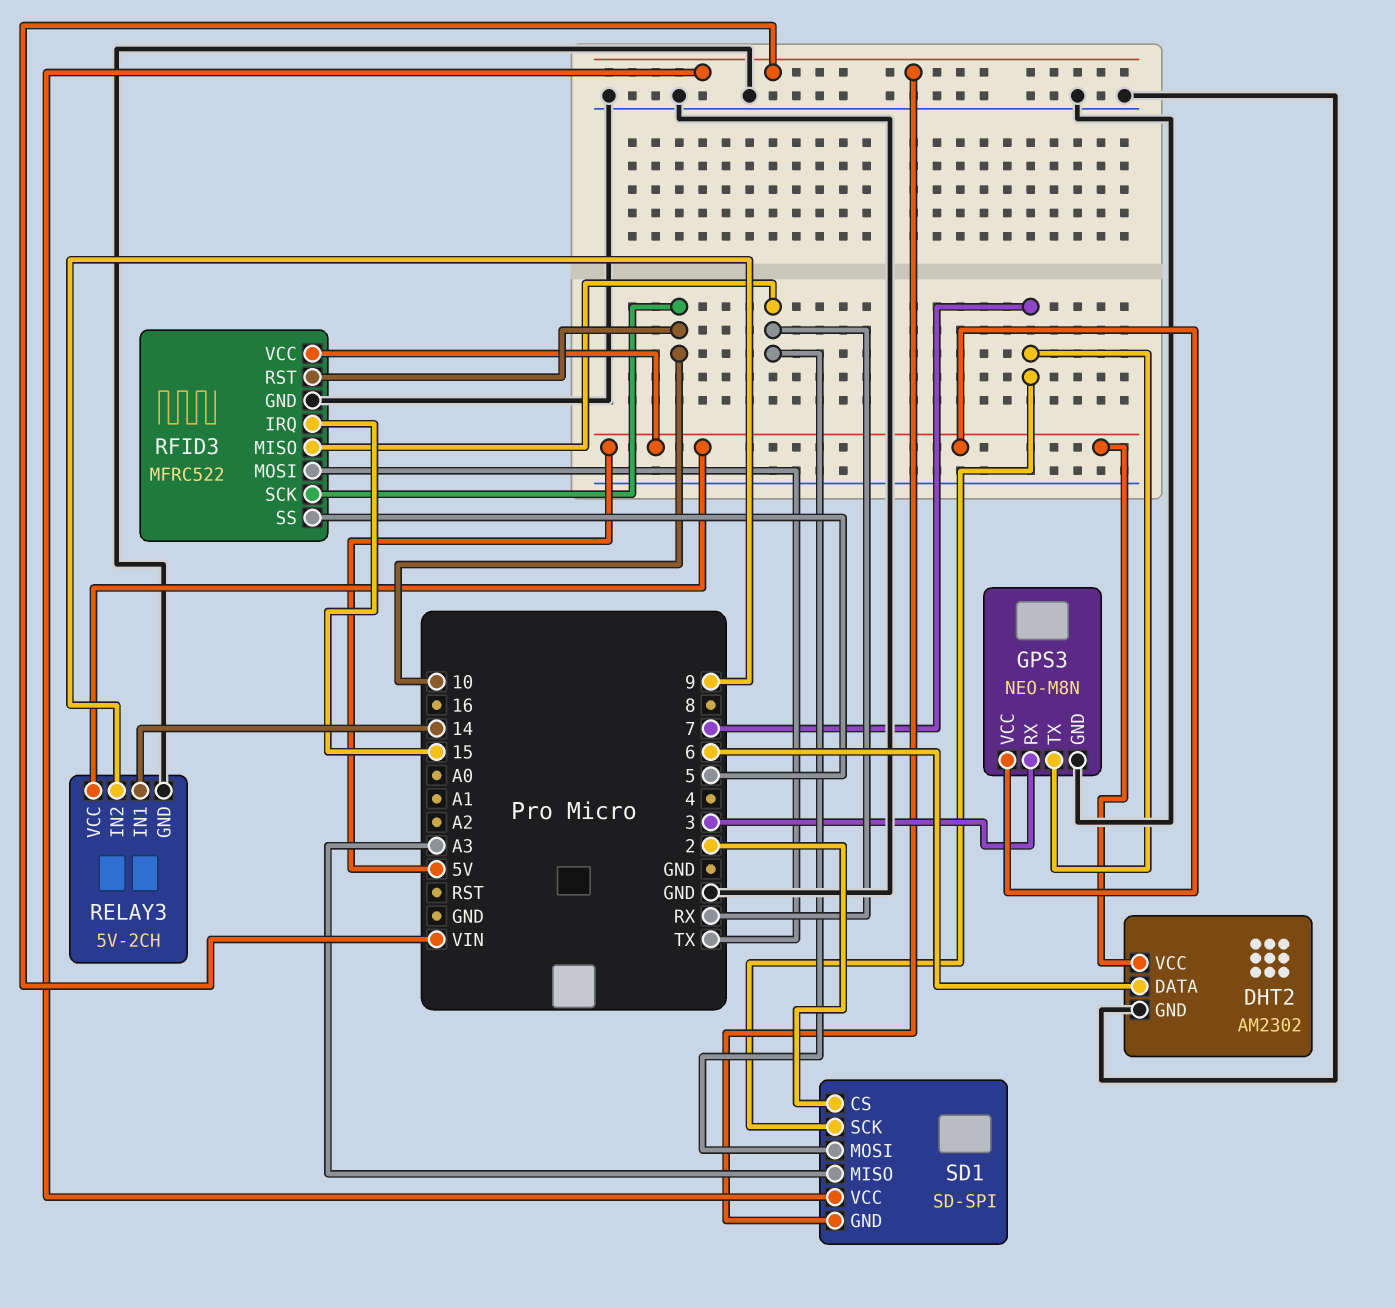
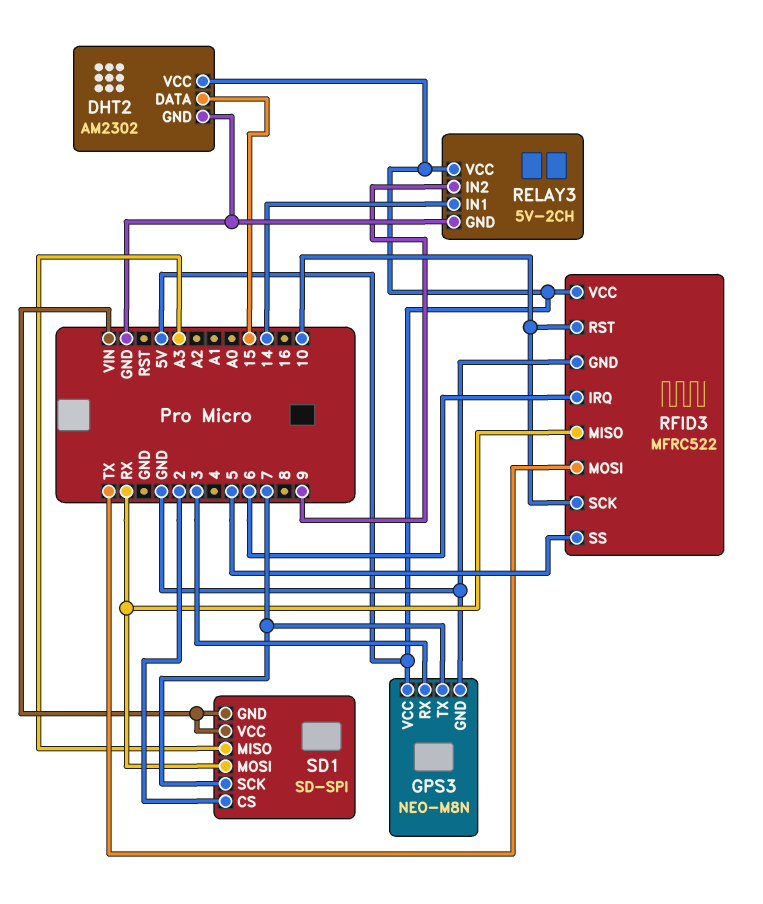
DHT2 pin DATA: 6 -> 15
RFID3 pin IRQ: 15 -> 6

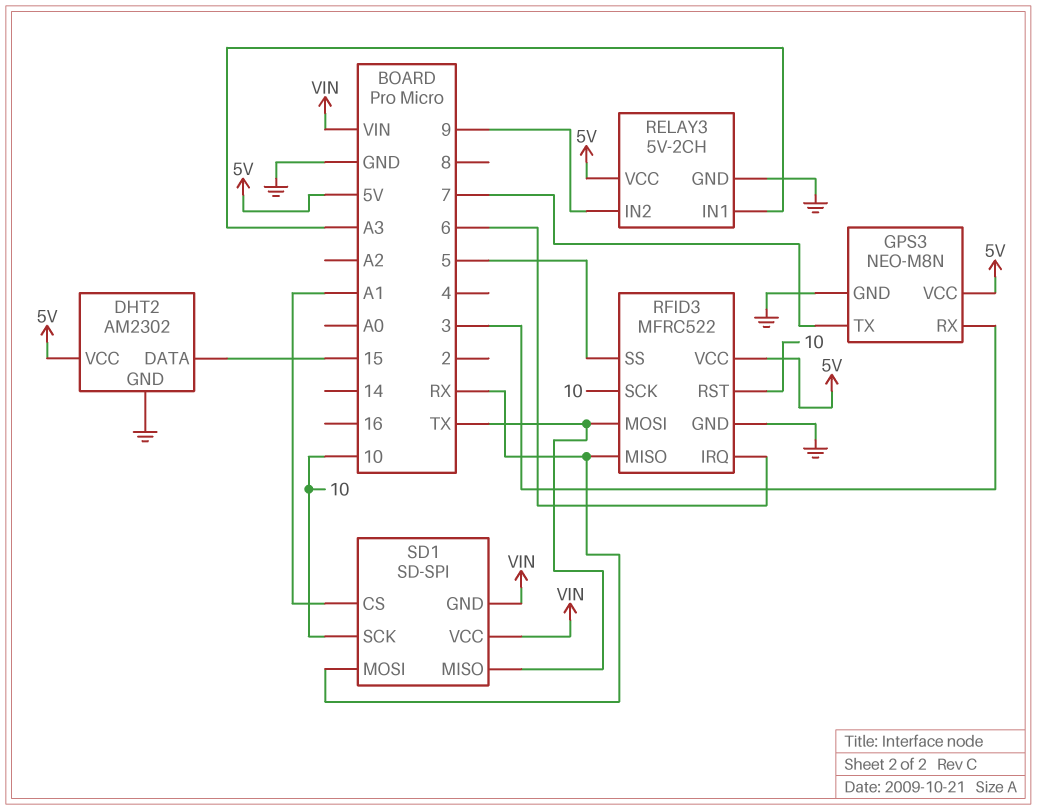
RELAY3 pin IN1: 14 -> A3
SD1 pin CS: 2 -> A1
SD1 pin MISO: A3 -> TX
SD1 pin SCK: 7 -> 10

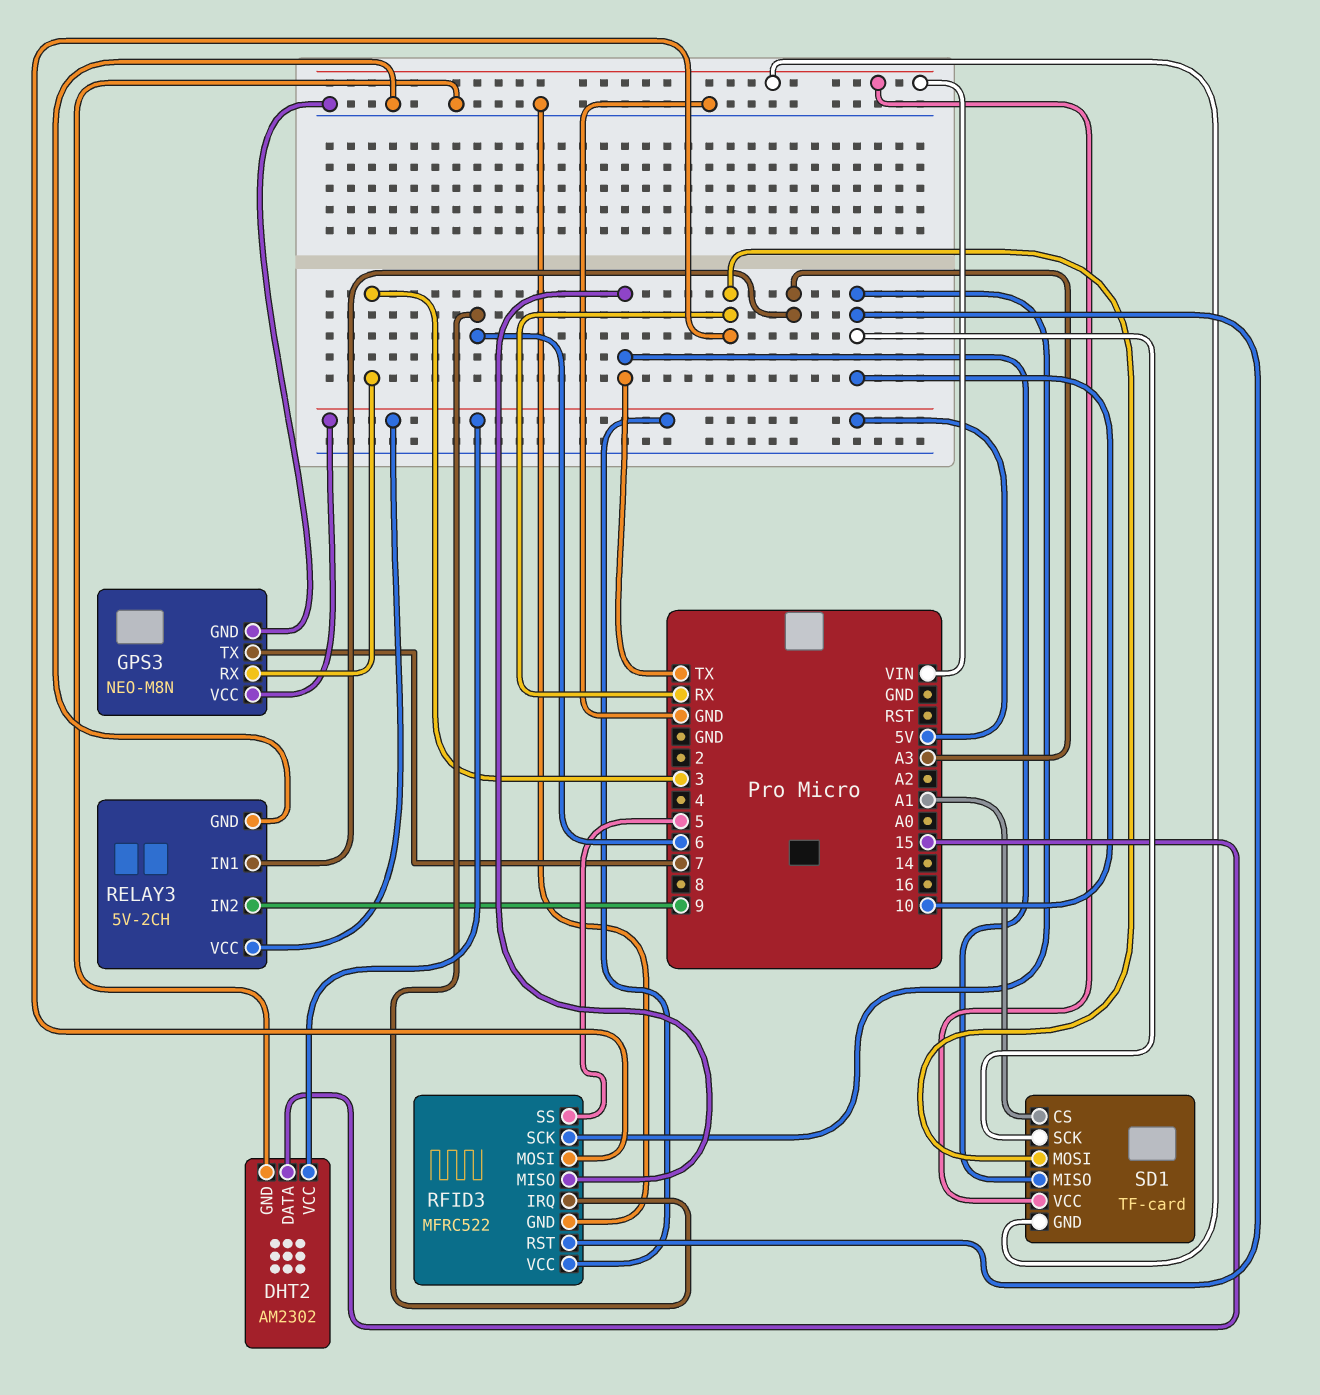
RFID3 pin MISO: RX -> TX
RFID3 pin MOSI: TX -> RX
SD1: SD-SPI -> TF-card

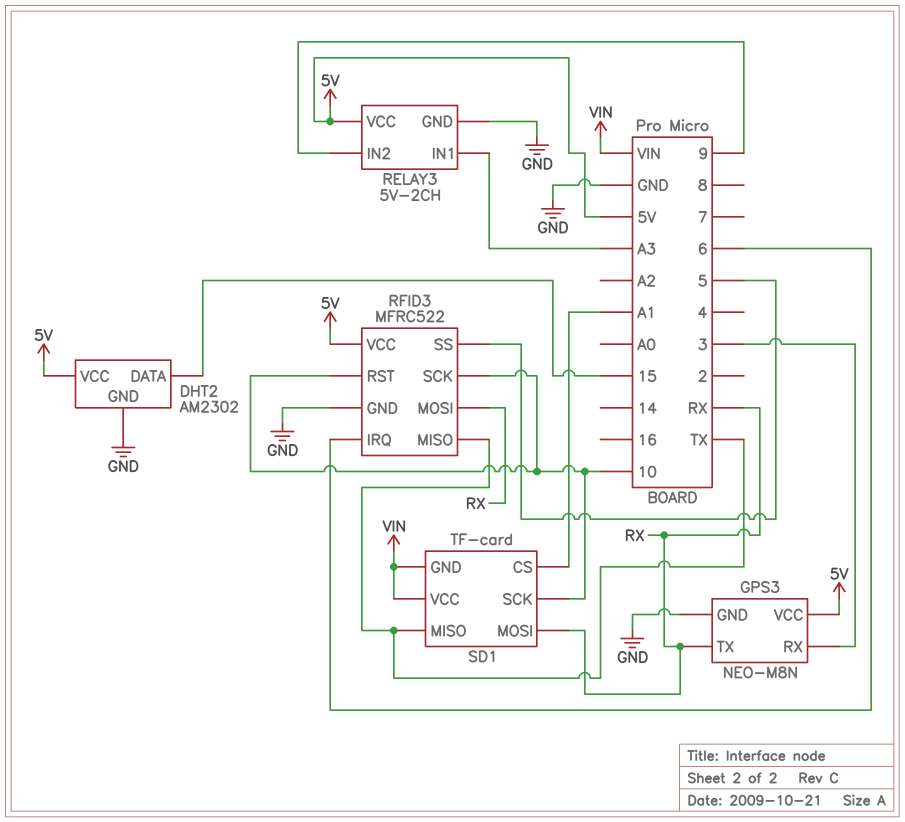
GPS3 pin TX: 7 -> RX

